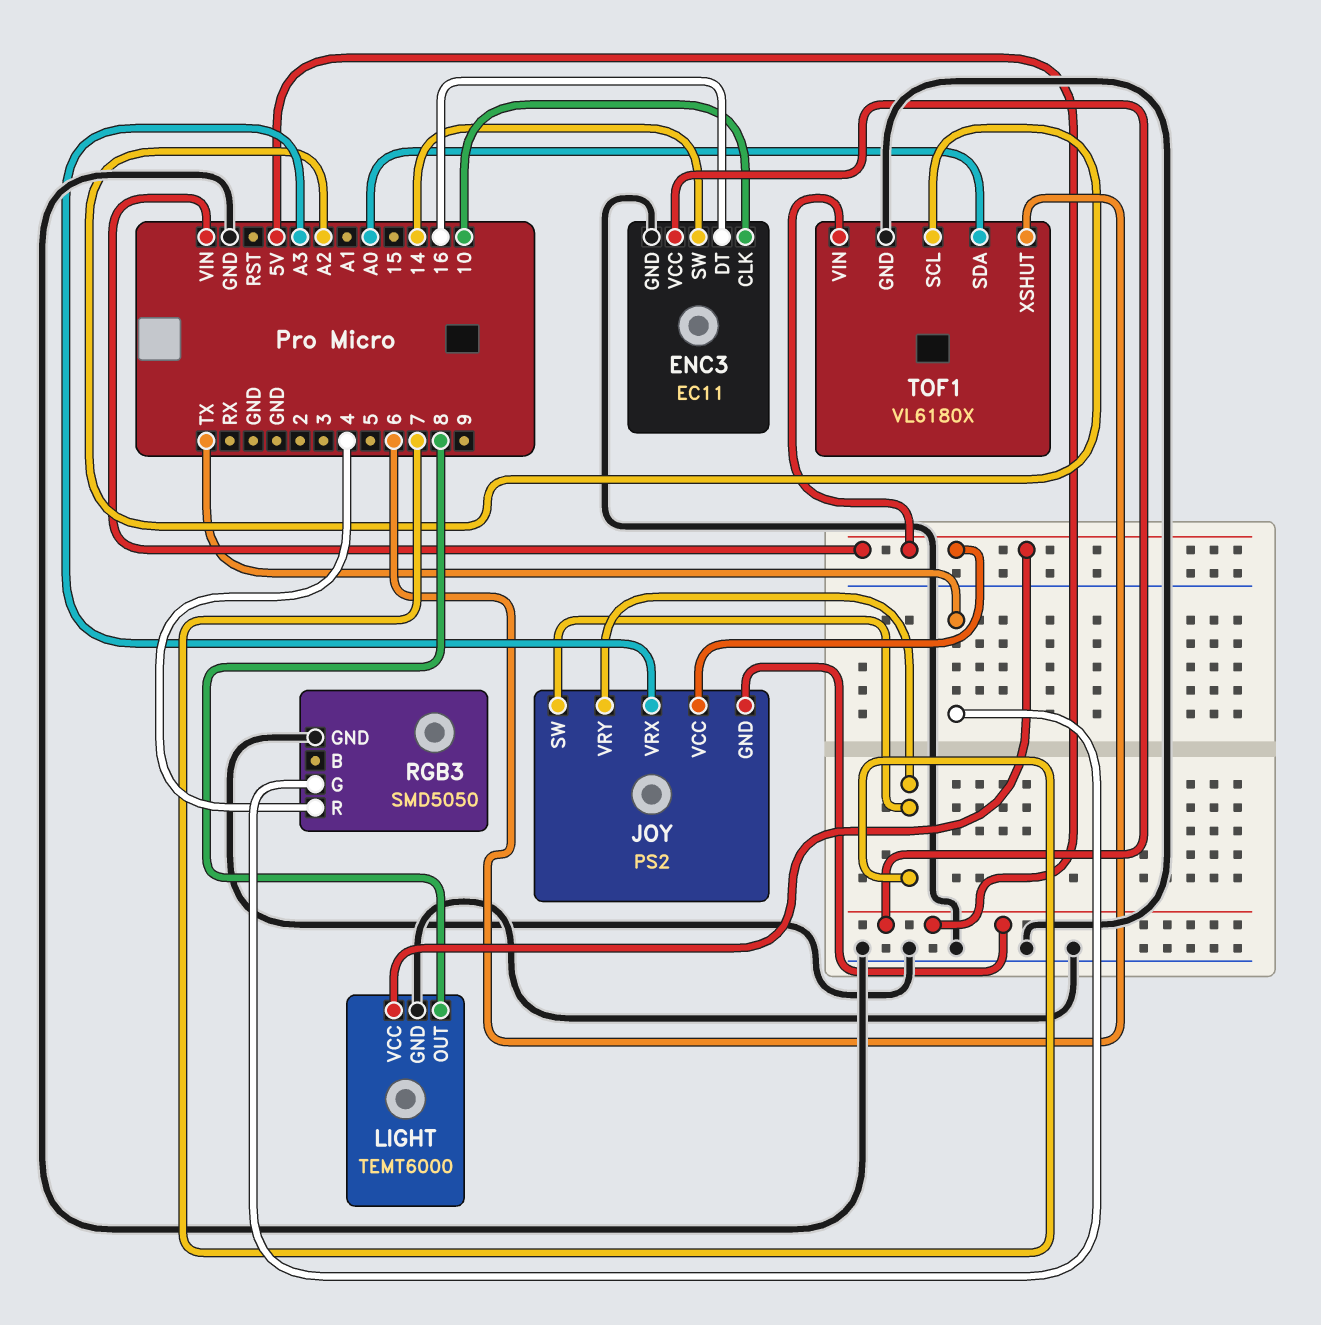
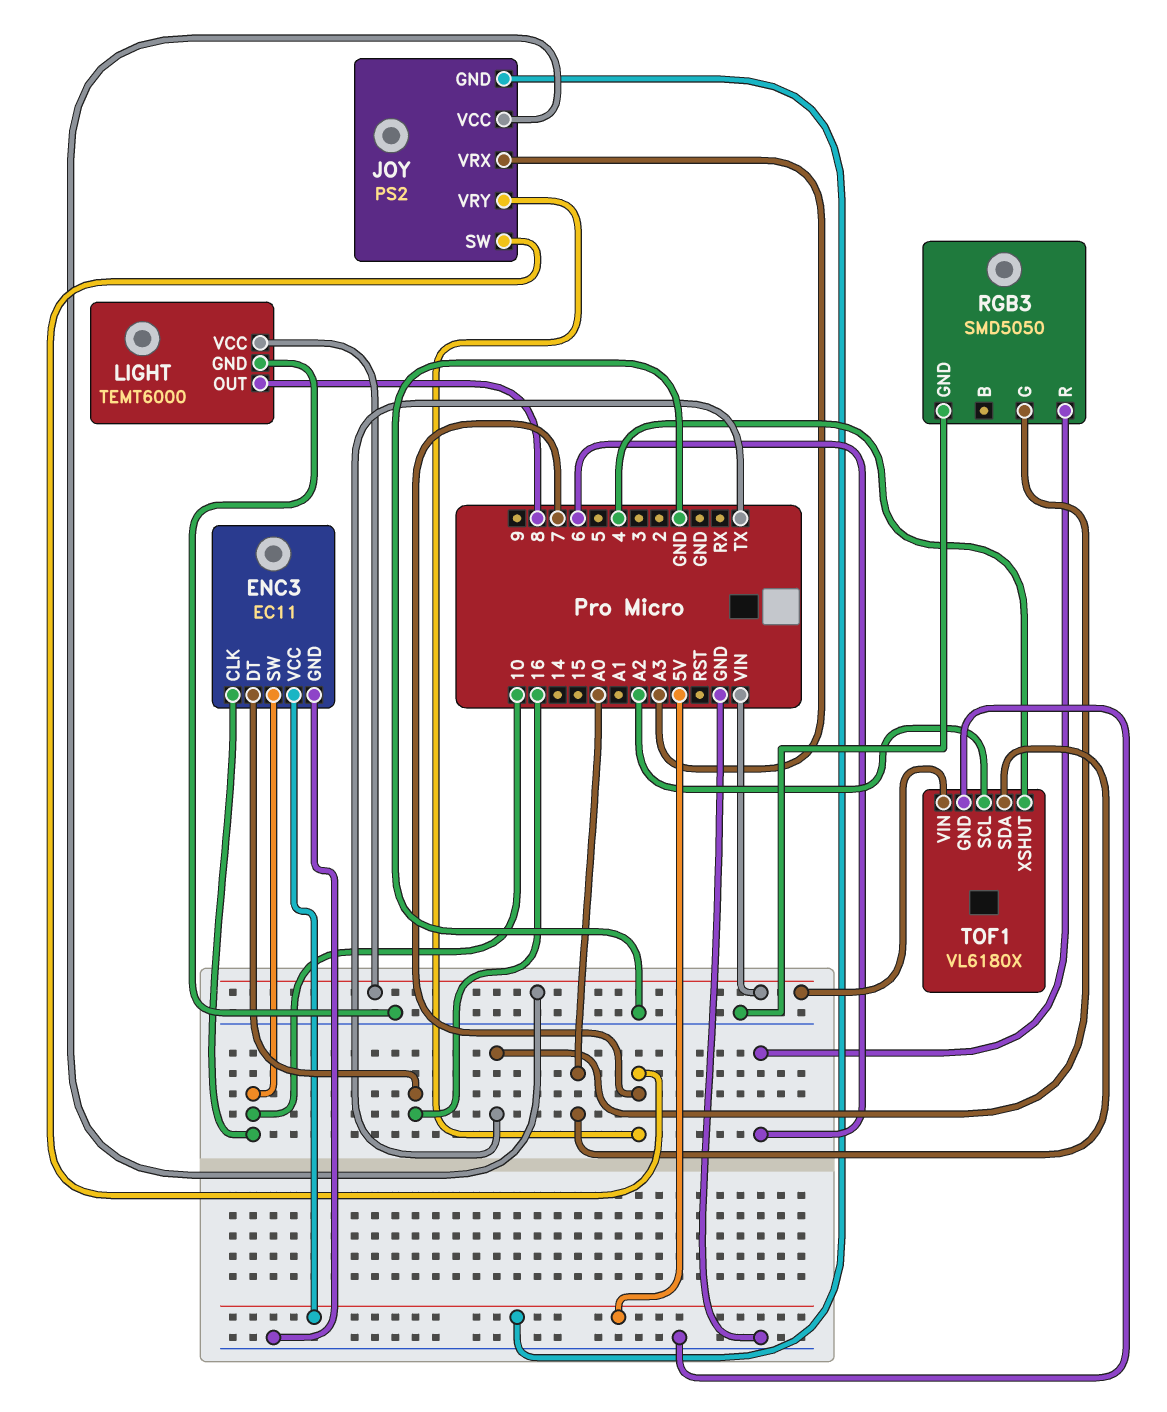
ENC3 pin SW: 14 -> 10
RGB3 pin R: 4 -> 6
TOF1 pin XSHUT: 6 -> 4

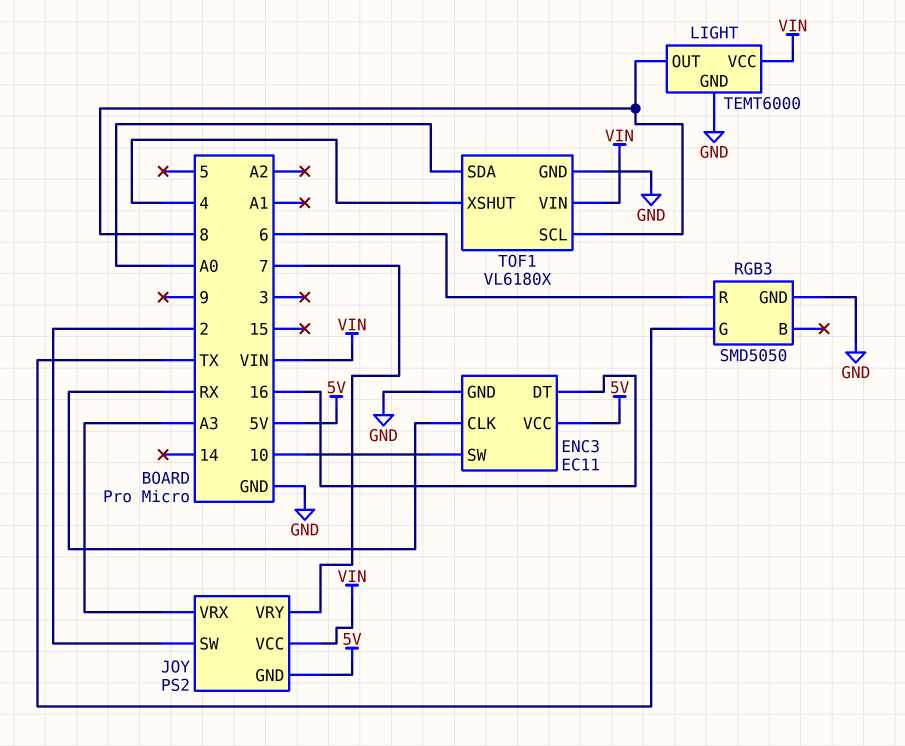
ENC3 pin CLK: 10 -> RX
JOY pin SW: 7 -> 2
TOF1 pin SCL: A2 -> 8

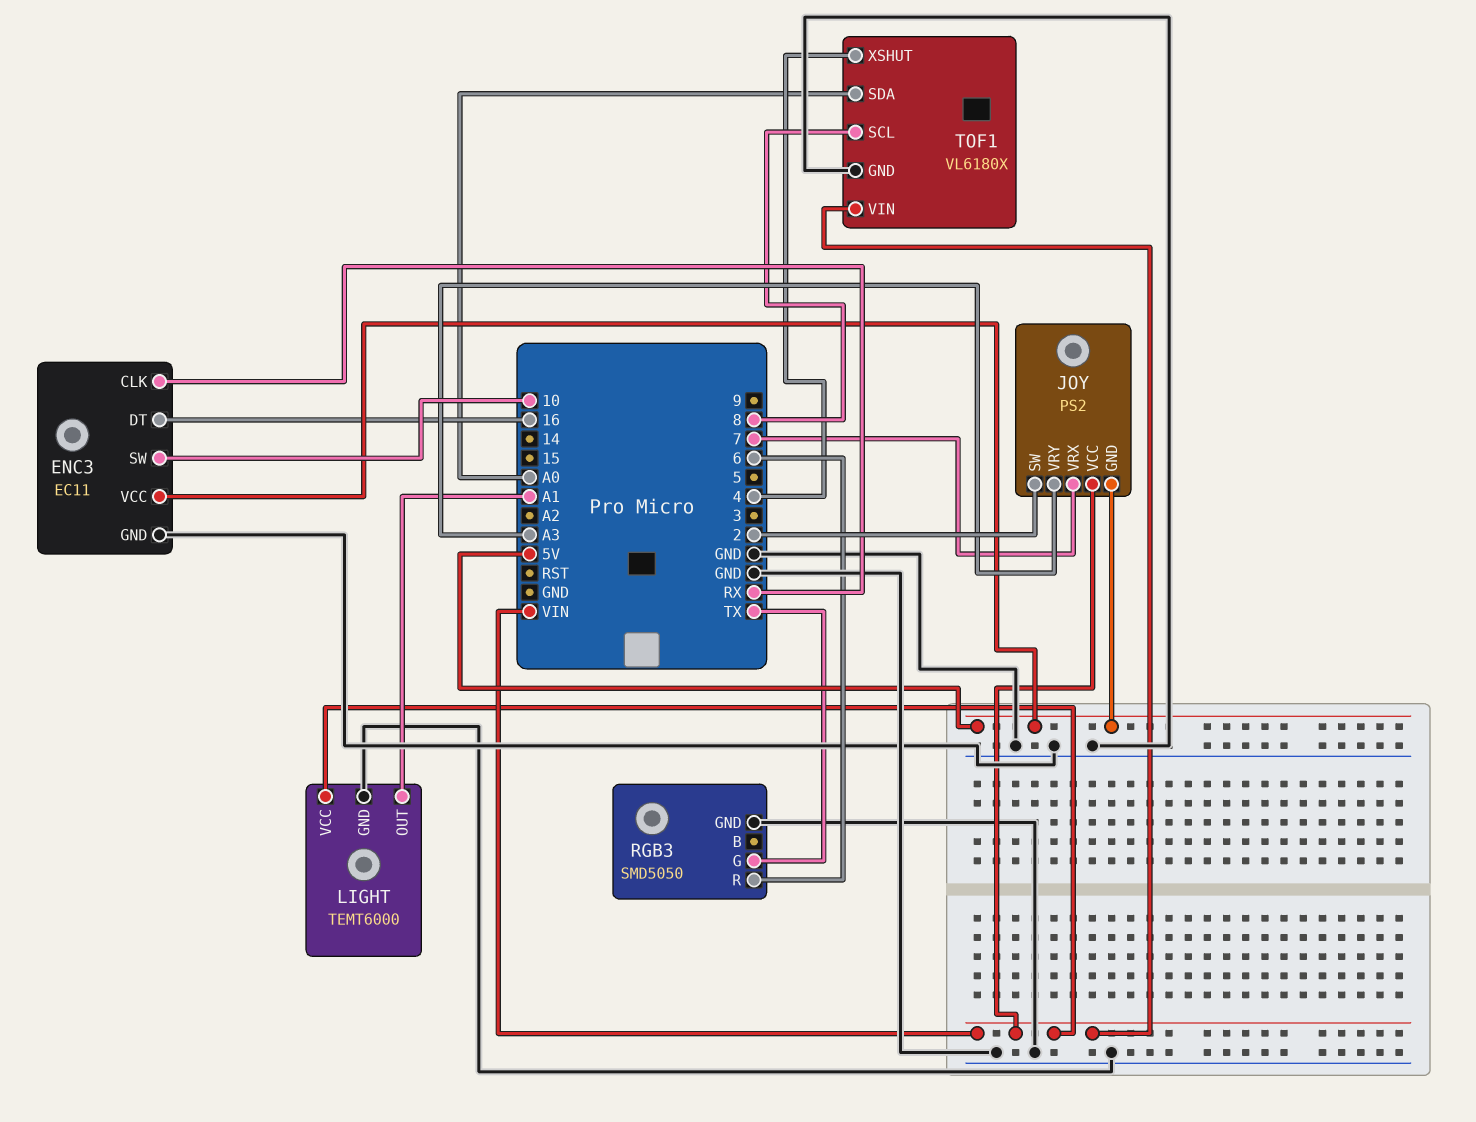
JOY pin VRX: A3 -> 7
JOY pin VRY: 7 -> A3
LIGHT pin OUT: 8 -> A1

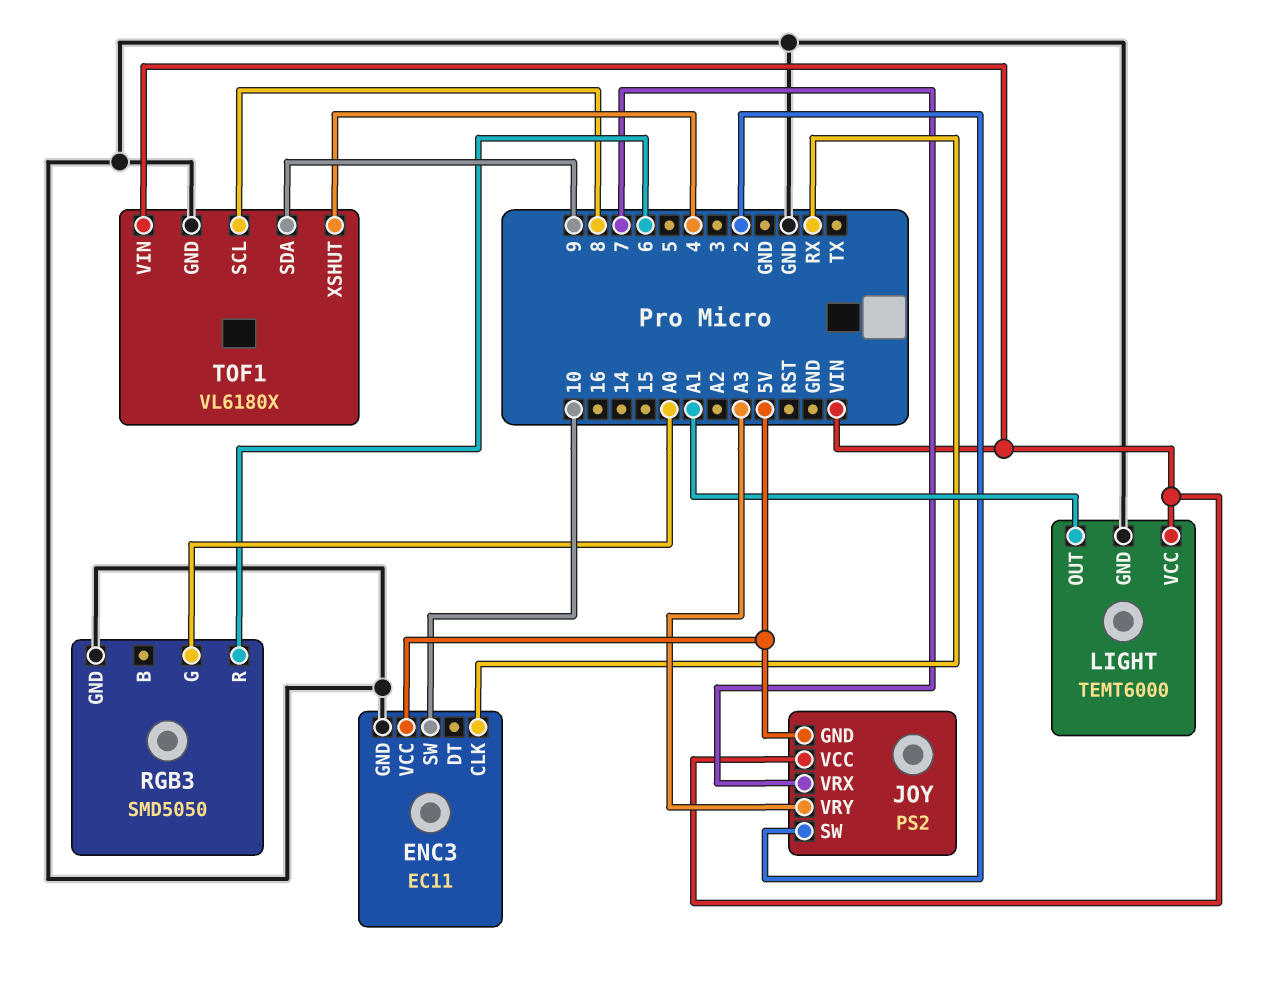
ENC3 pin DT: 16 -> none
RGB3 pin G: TX -> A0
TOF1 pin SDA: A0 -> 9

